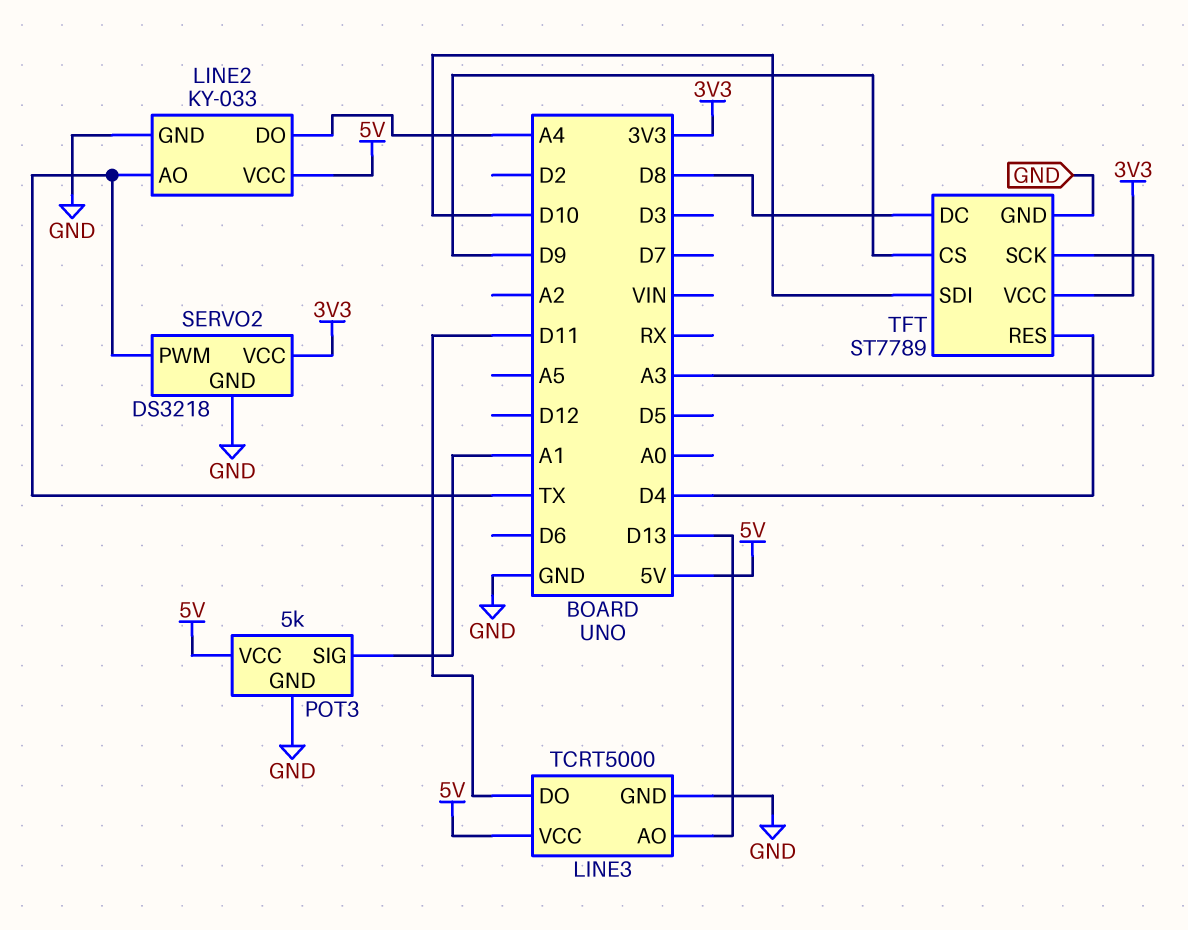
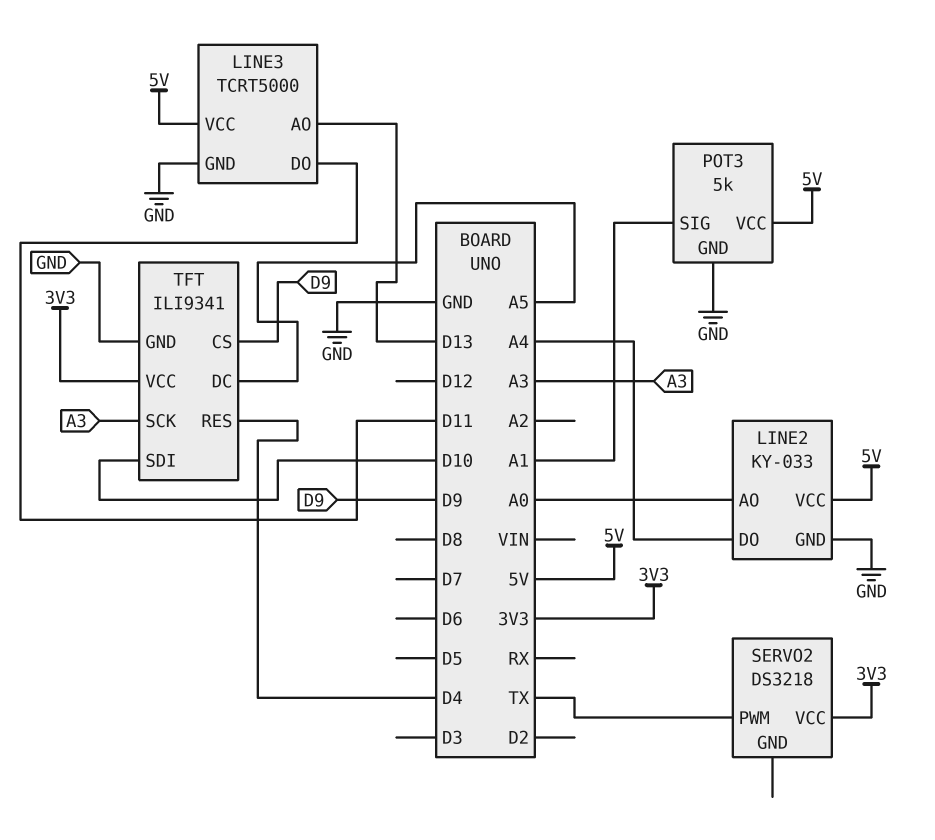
LINE2 pin AO: TX -> A0
SERVO2 pin GND: GND -> none
TFT: ST7789 -> ILI9341
TFT pin DC: D8 -> A5

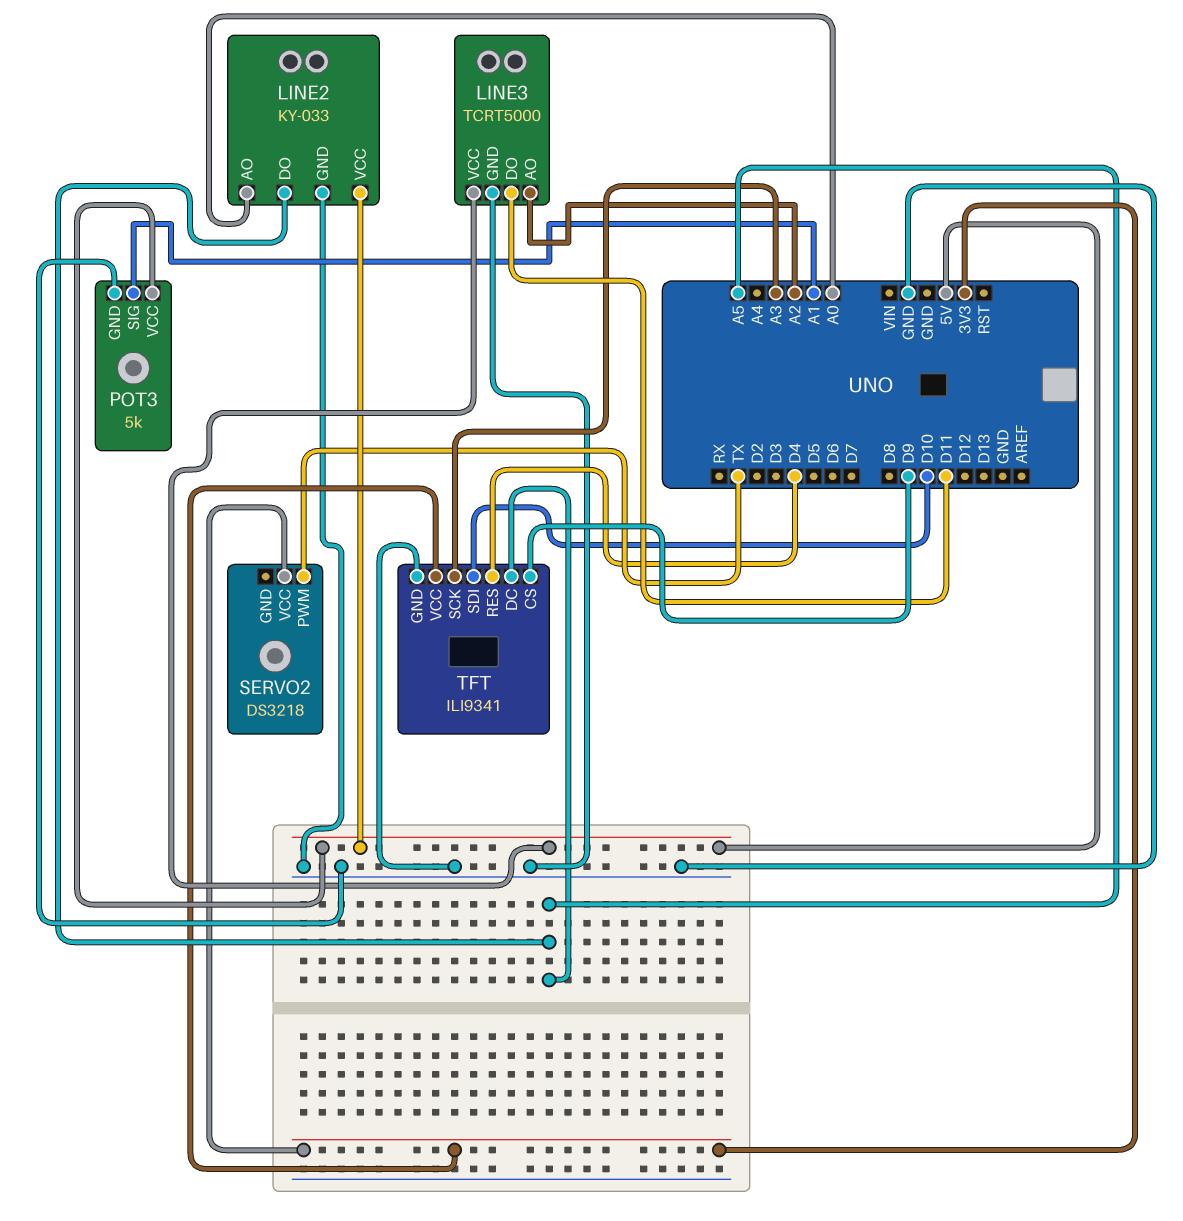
LINE2 pin DO: A4 -> A5
LINE3 pin AO: D13 -> A2

